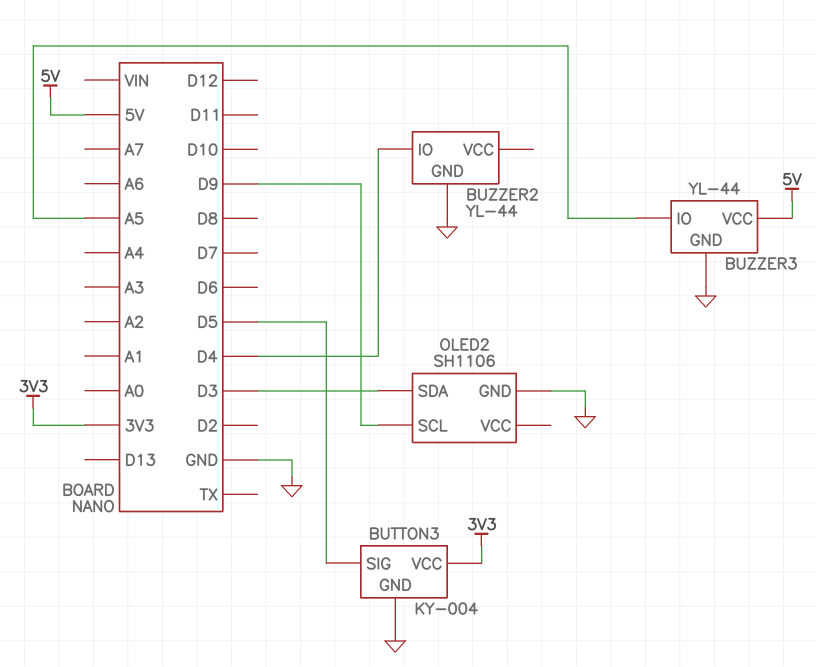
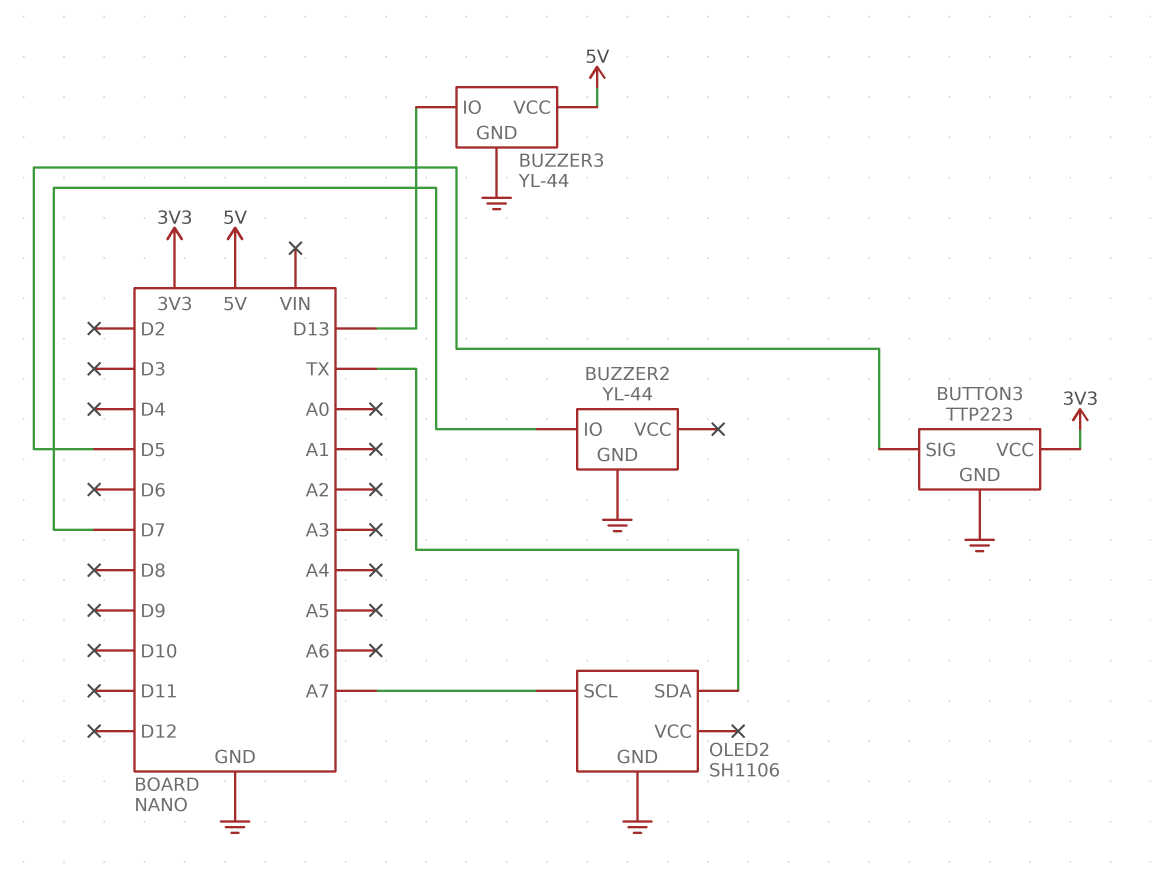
BUTTON3: KY-004 -> TTP223
BUZZER2 pin IO: D4 -> D7
BUZZER3 pin IO: A5 -> D13
OLED2 pin SCL: D9 -> A7
OLED2 pin SDA: D3 -> TX

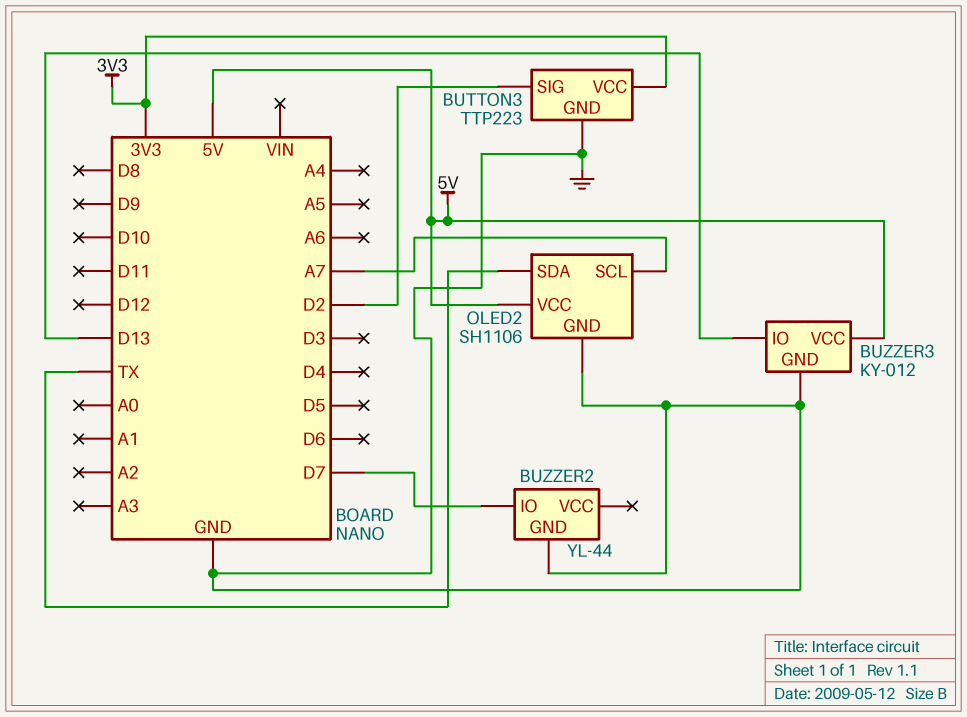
BUTTON3 pin SIG: D5 -> D2
BUZZER3: YL-44 -> KY-012
OLED2 pin VCC: none -> 5V

